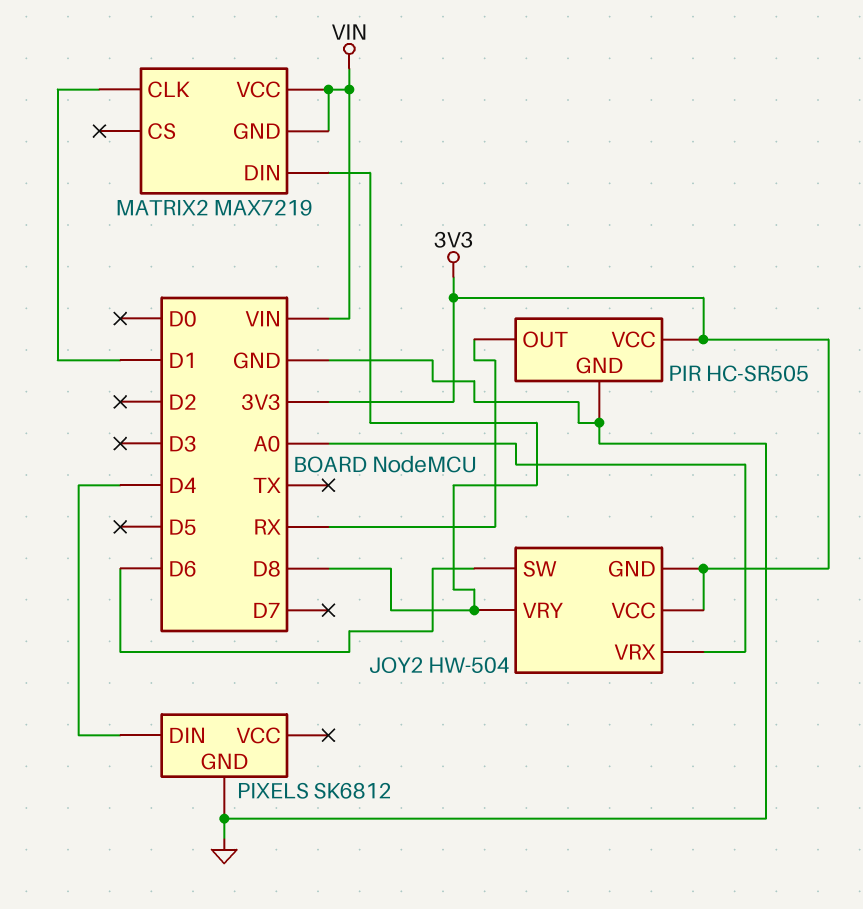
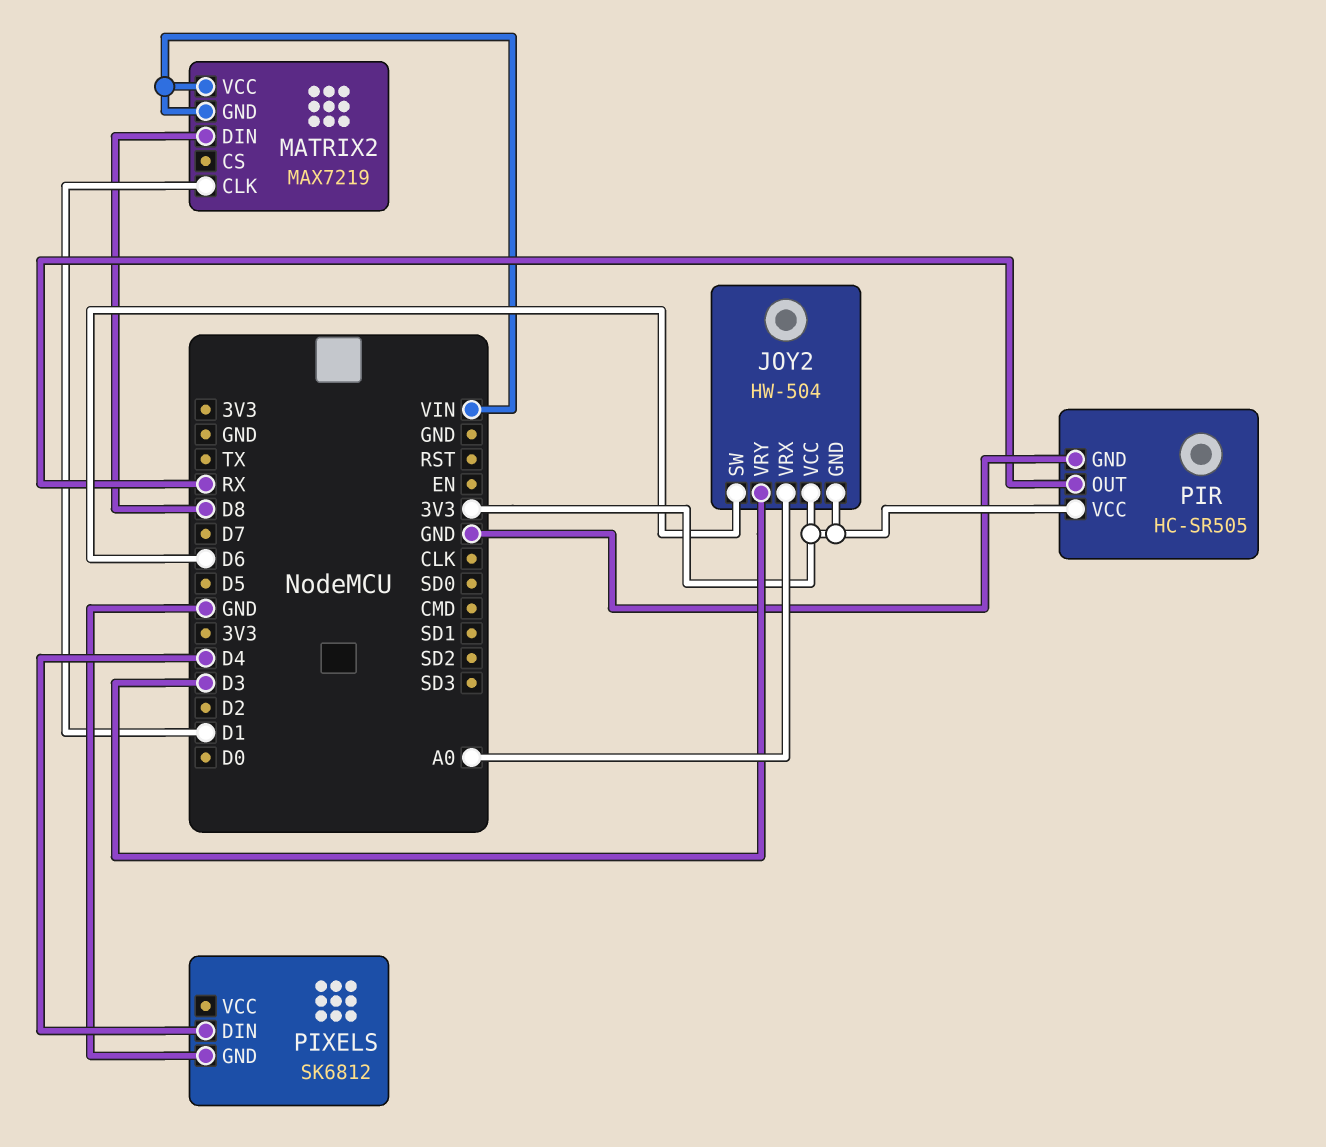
JOY2 pin VRY: D8 -> D3

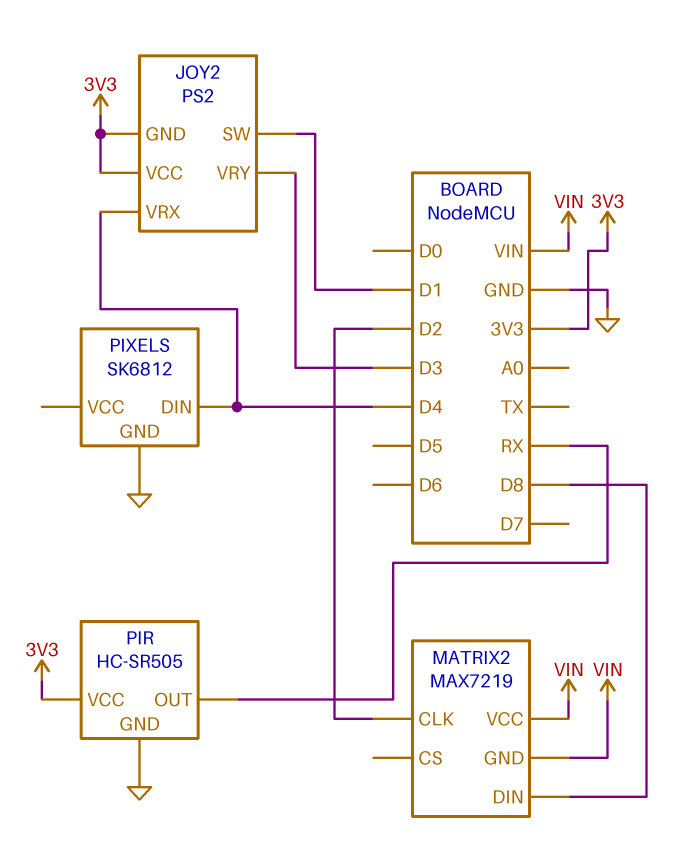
JOY2: HW-504 -> PS2
JOY2 pin SW: D6 -> D1
JOY2 pin VRX: A0 -> D4
MATRIX2 pin CLK: D1 -> D2

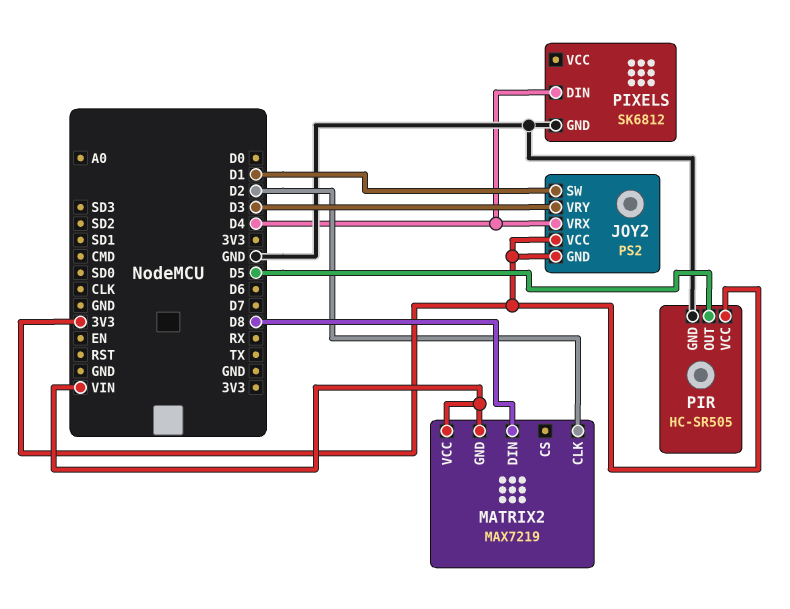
PIR pin OUT: RX -> D5

